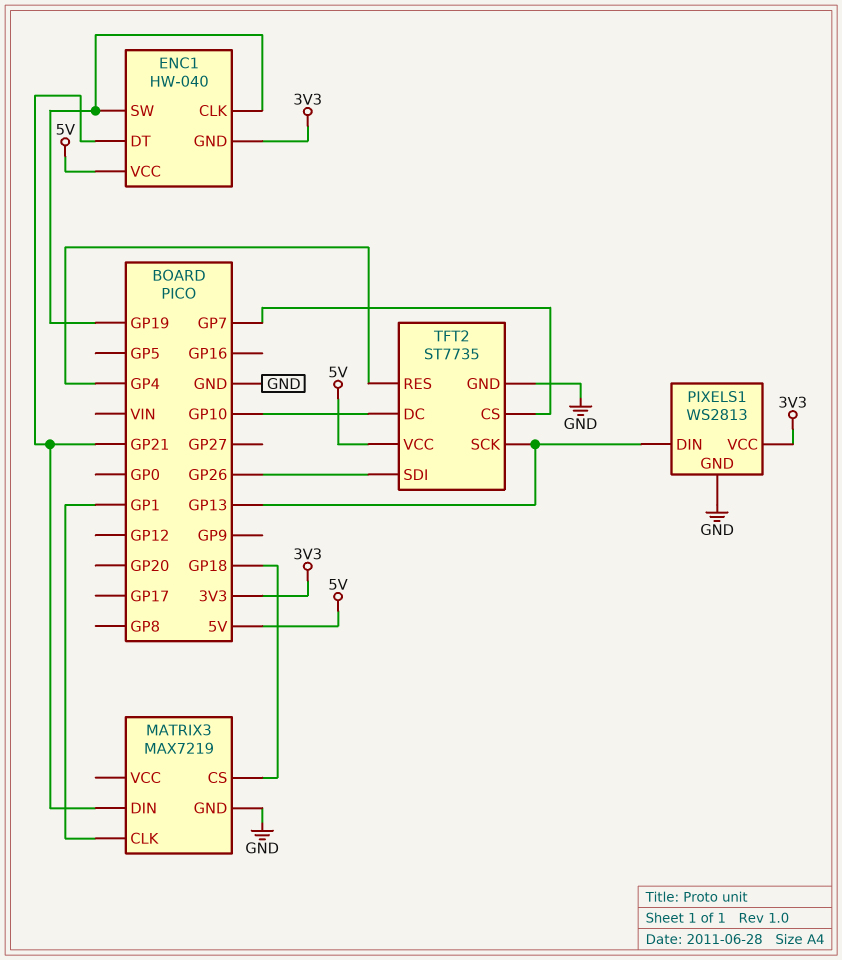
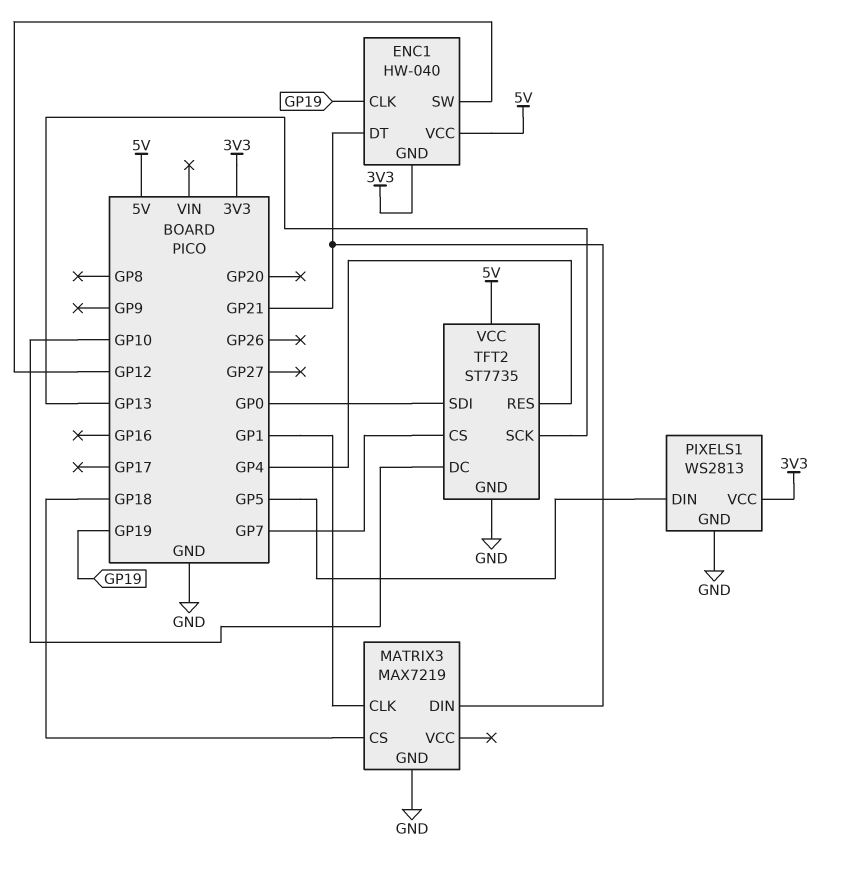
ENC1 pin SW: GP19 -> GP12
PIXELS1 pin DIN: GP13 -> GP5
TFT2 pin SDI: GP26 -> GP0

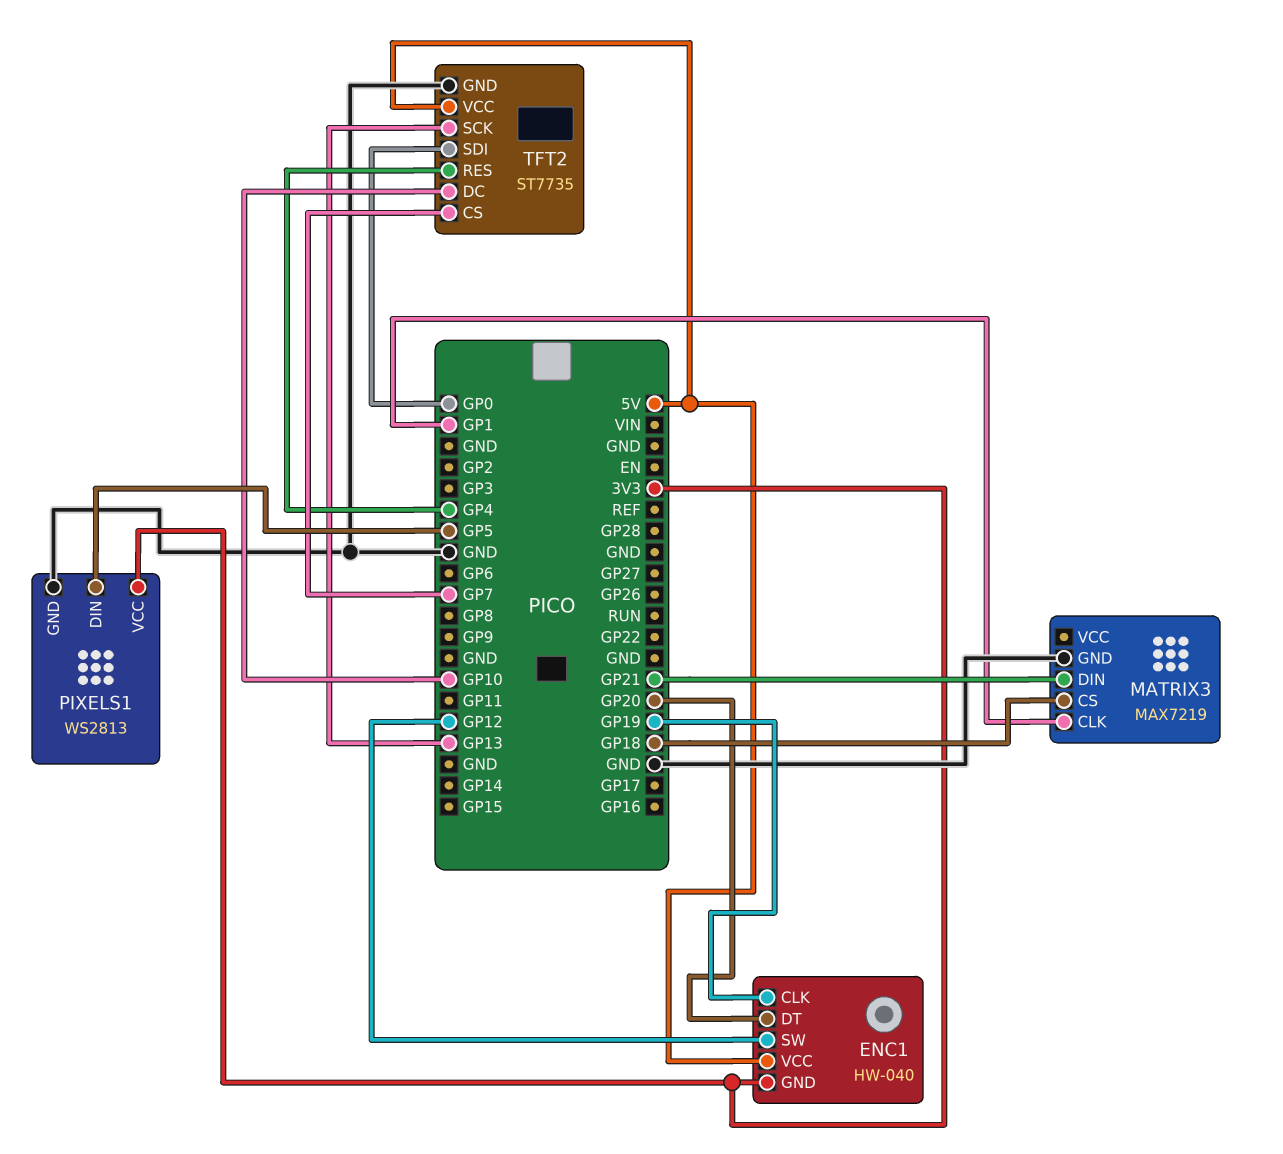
ENC1 pin DT: GP21 -> GP20

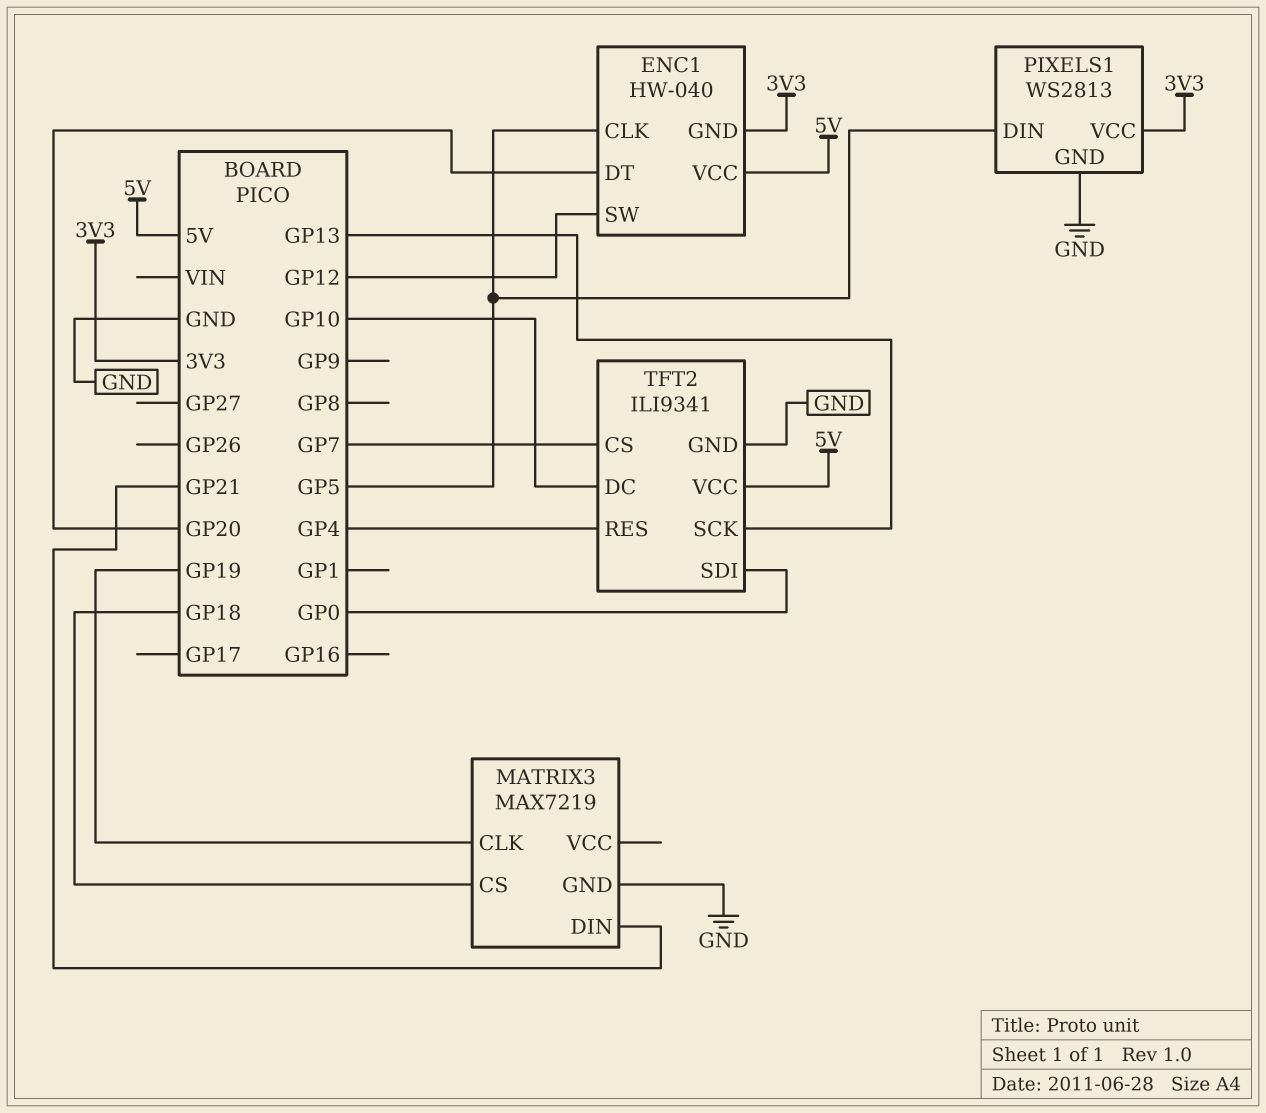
ENC1 pin CLK: GP19 -> GP5
MATRIX3 pin CLK: GP1 -> GP19
TFT2: ST7735 -> ILI9341

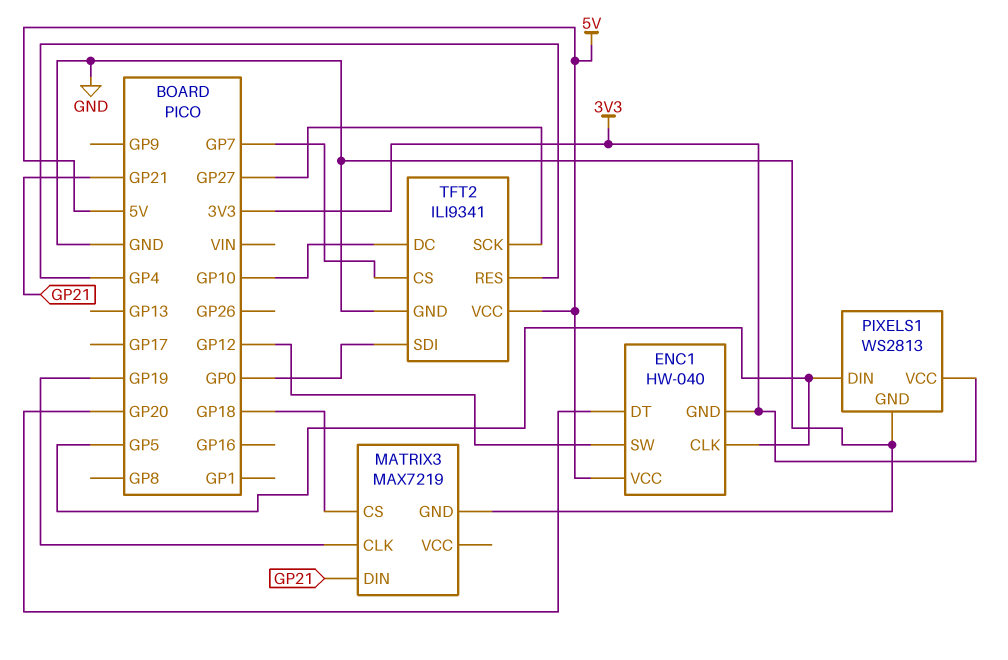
TFT2 pin SCK: GP13 -> GP27

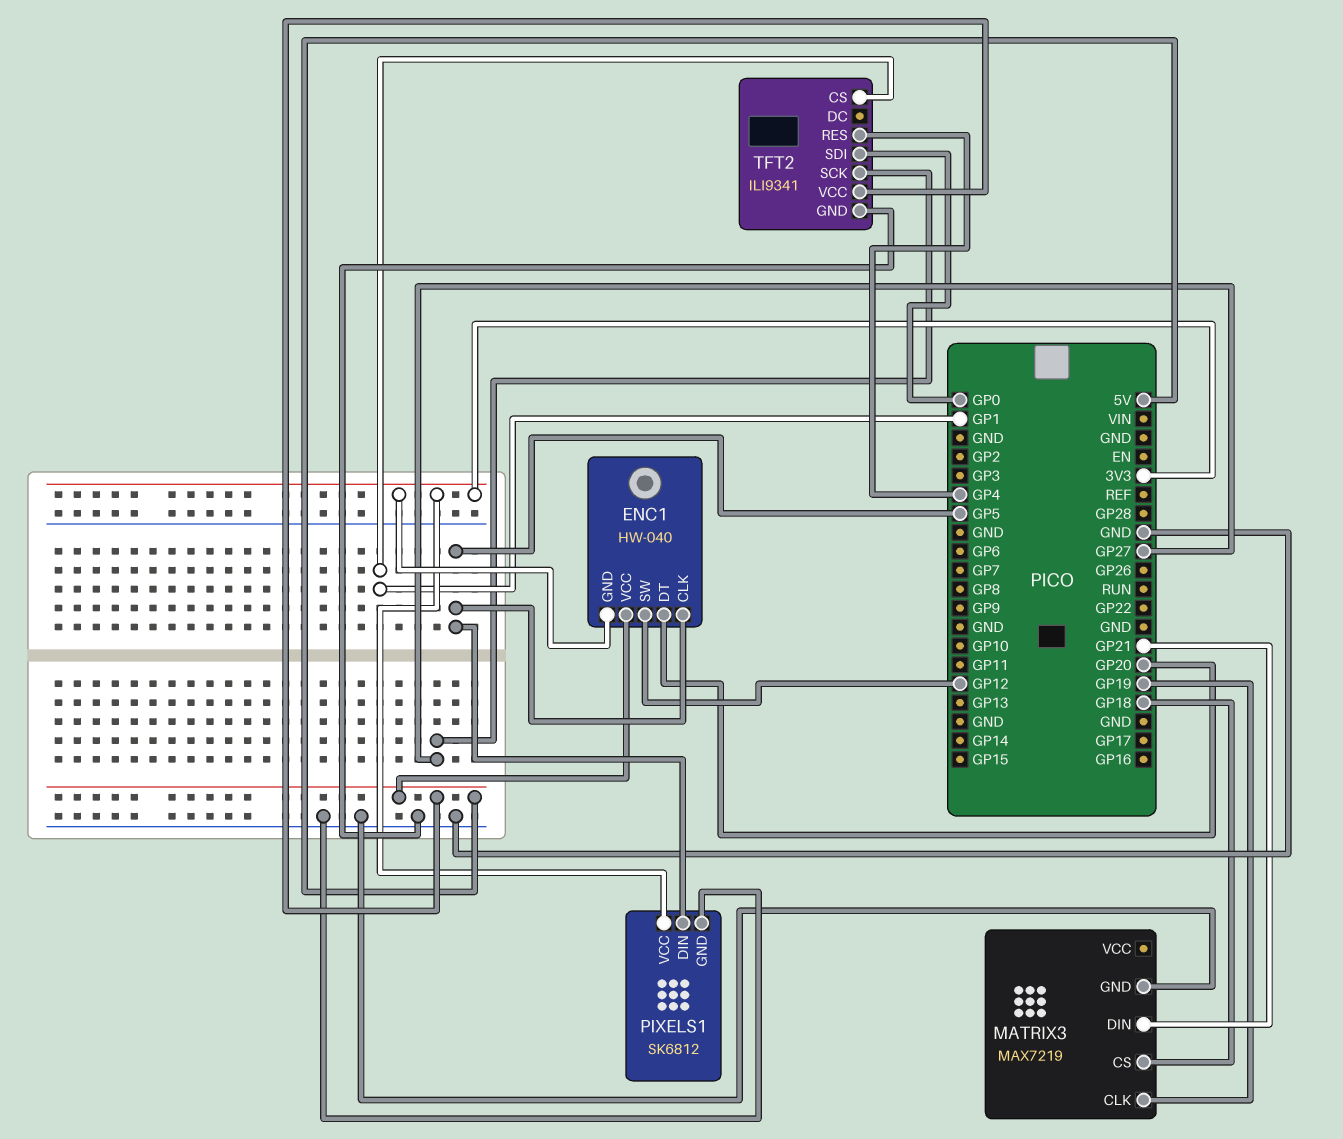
PIXELS1: WS2813 -> SK6812
TFT2 pin CS: GP7 -> GP1
TFT2 pin DC: GP10 -> none

